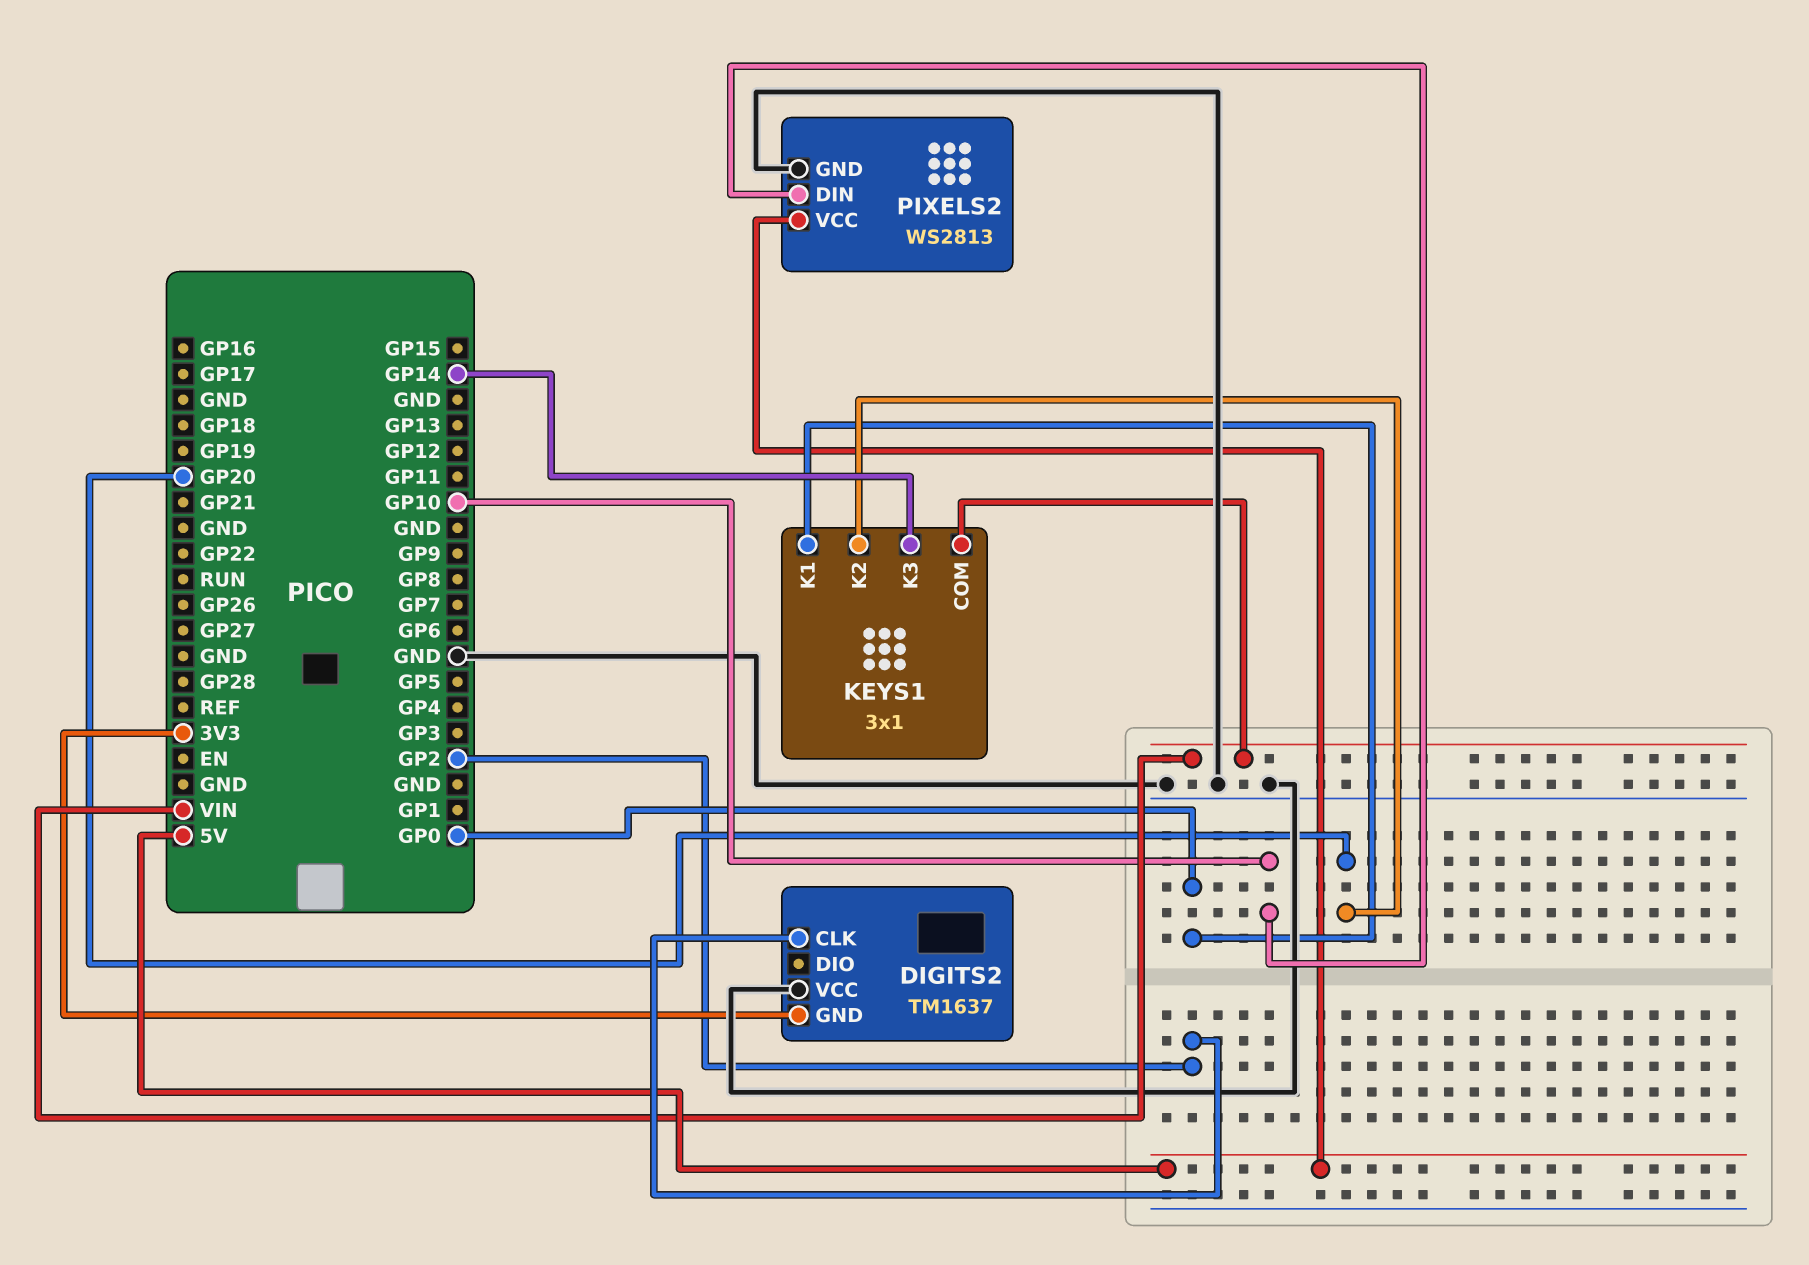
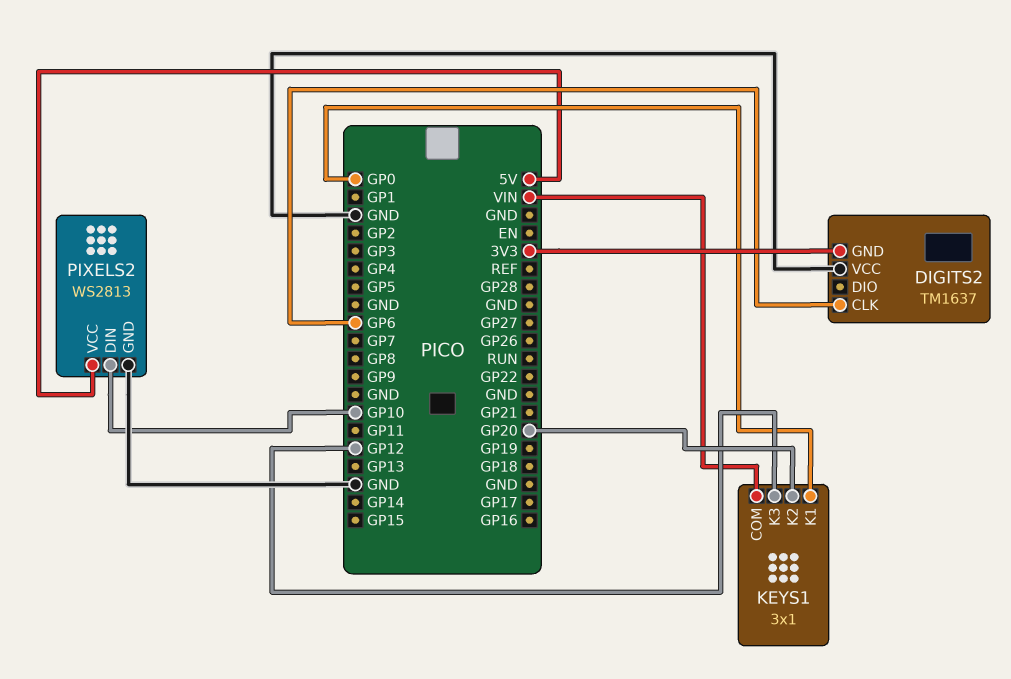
DIGITS2 pin CLK: GP2 -> GP6
KEYS1 pin K3: GP14 -> GP12

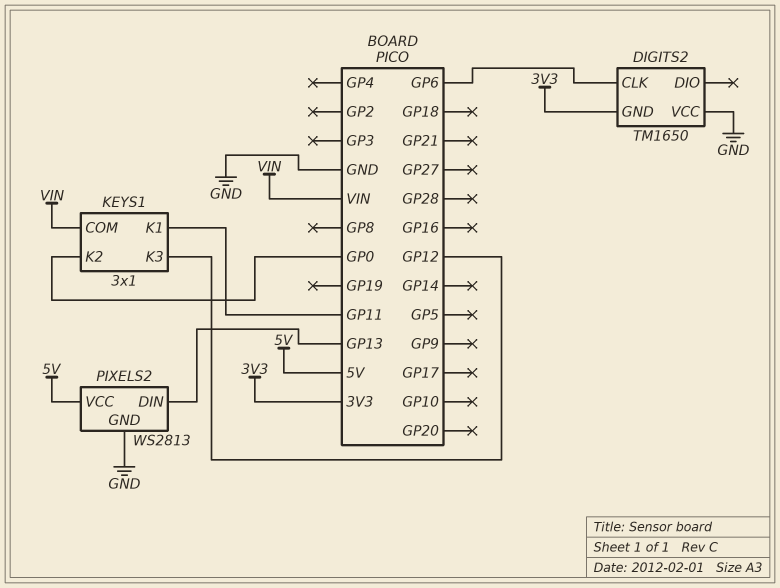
DIGITS2: TM1637 -> TM1650
KEYS1 pin K1: GP0 -> GP11
KEYS1 pin K2: GP20 -> GP0
PIXELS2 pin DIN: GP10 -> GP13

